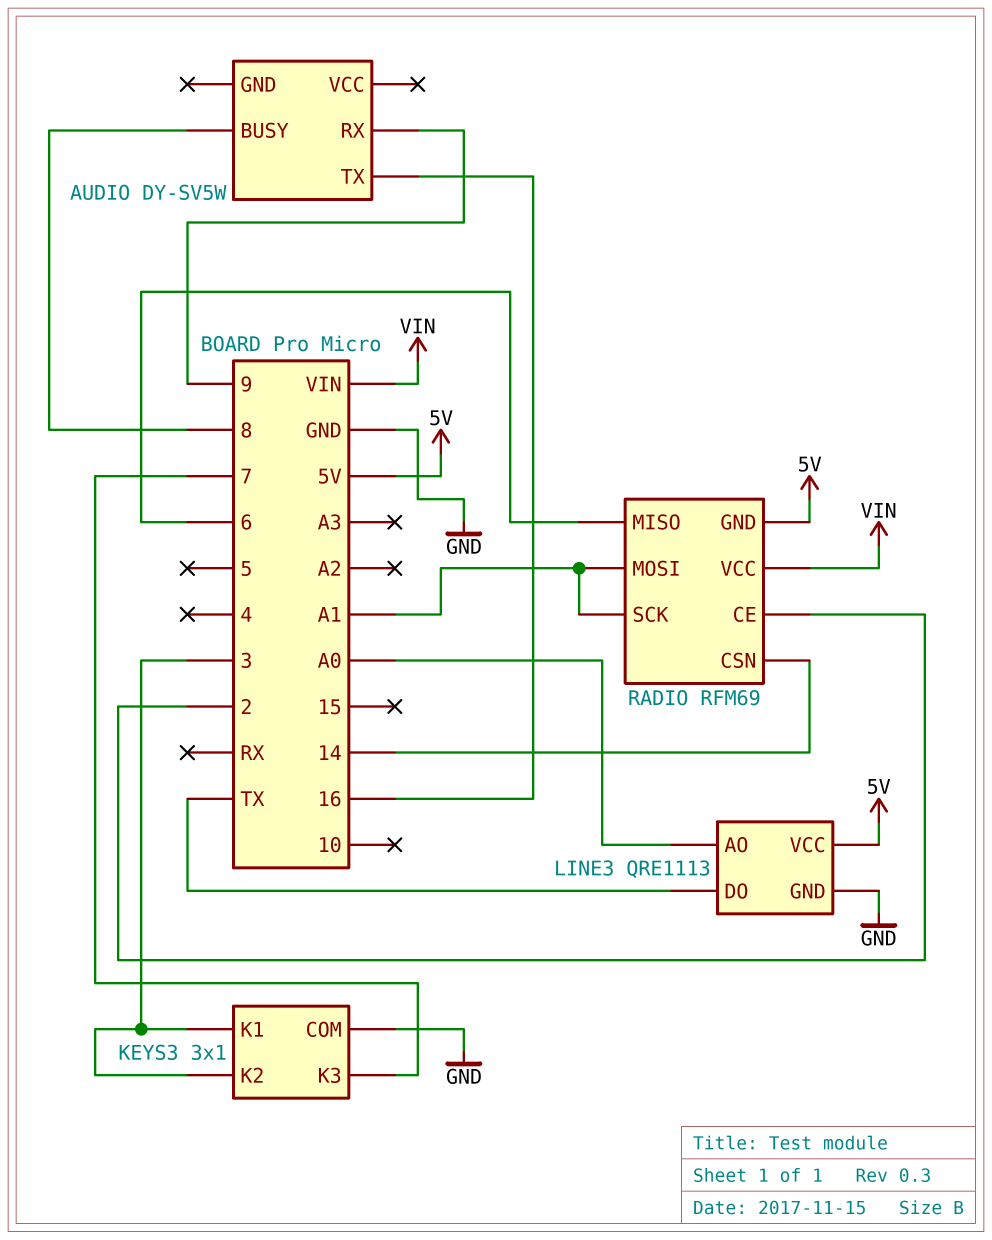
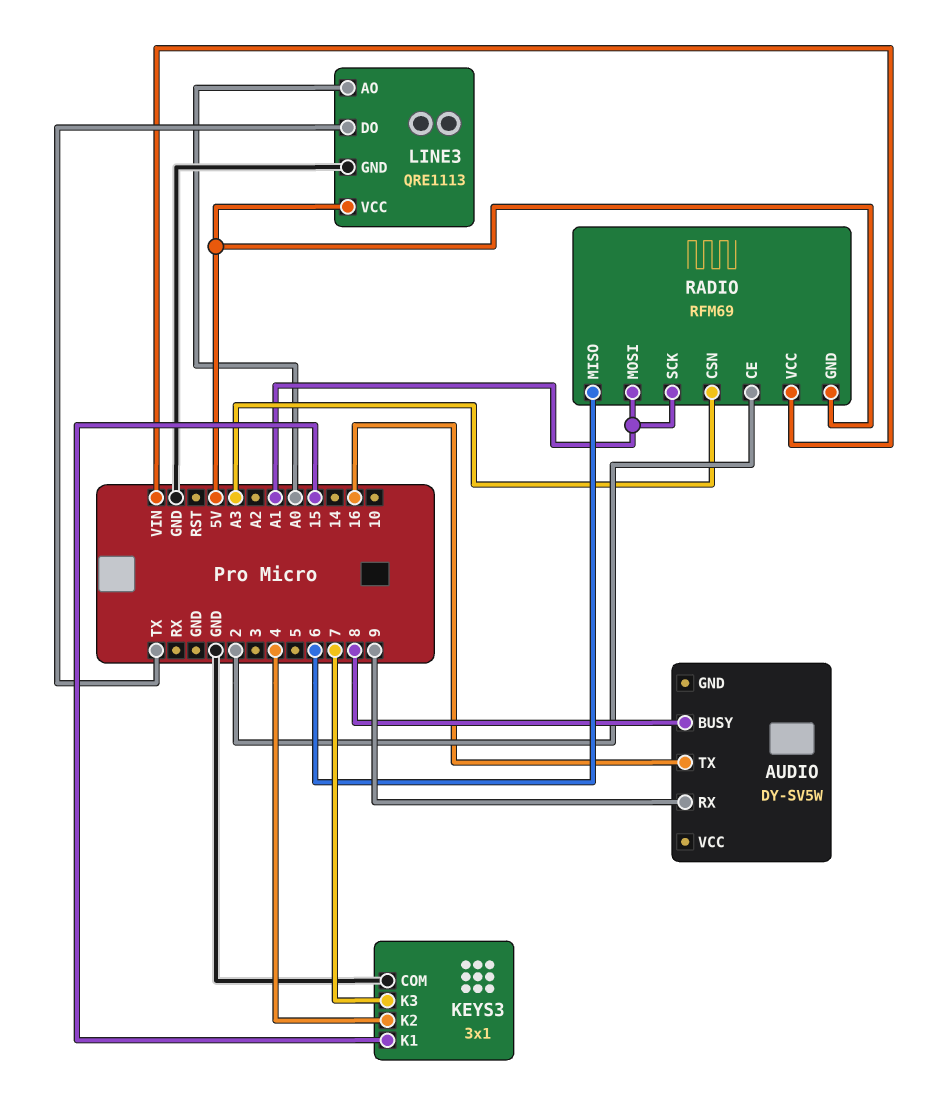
KEYS3 pin K1: 3 -> 15
KEYS3 pin K2: 3 -> 4
RADIO pin CSN: 14 -> A3

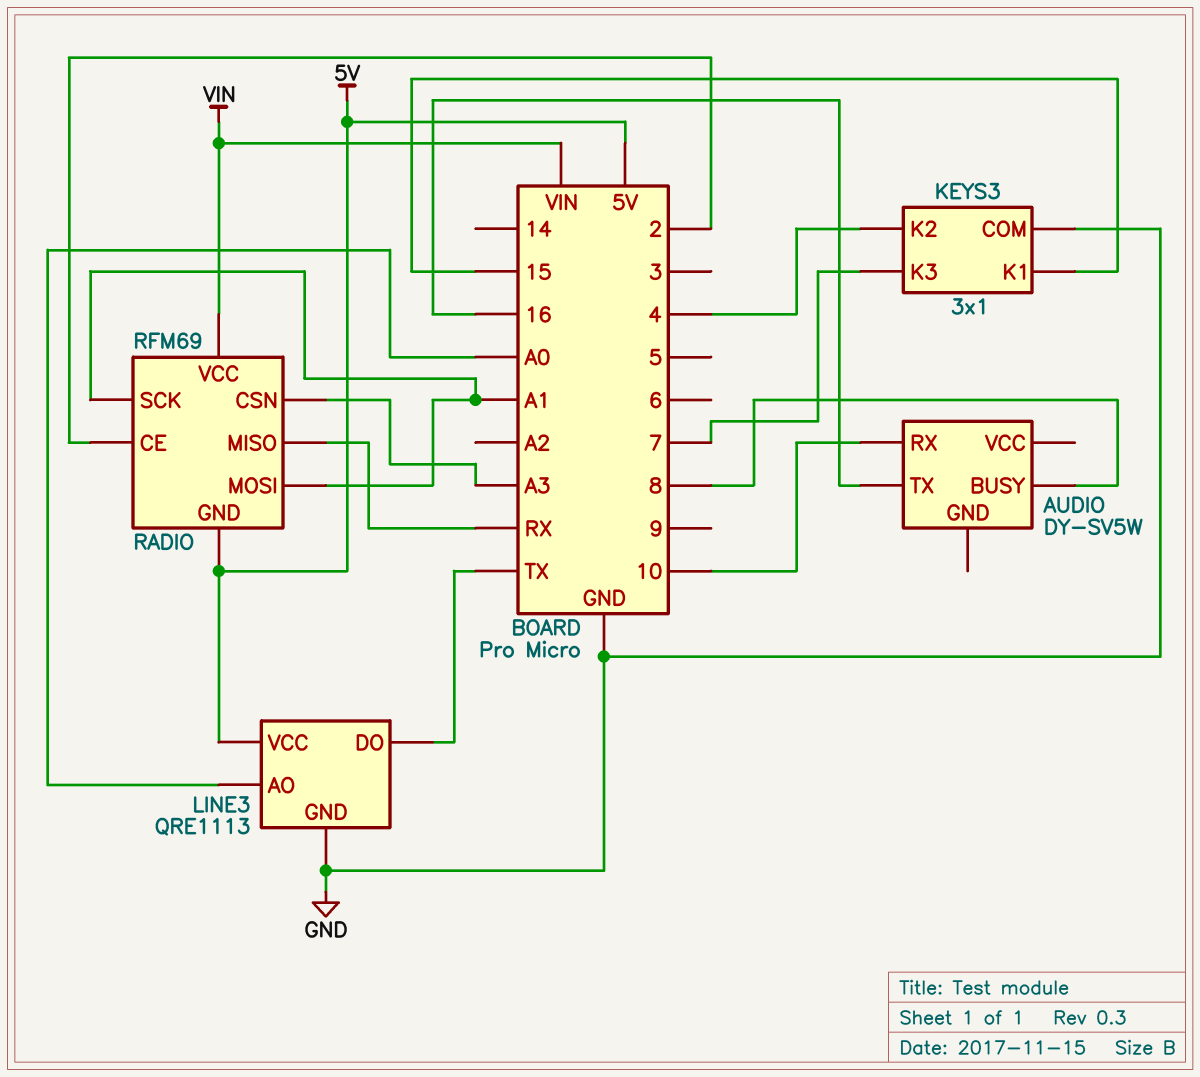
AUDIO pin RX: 9 -> 10
RADIO pin MISO: 6 -> RX

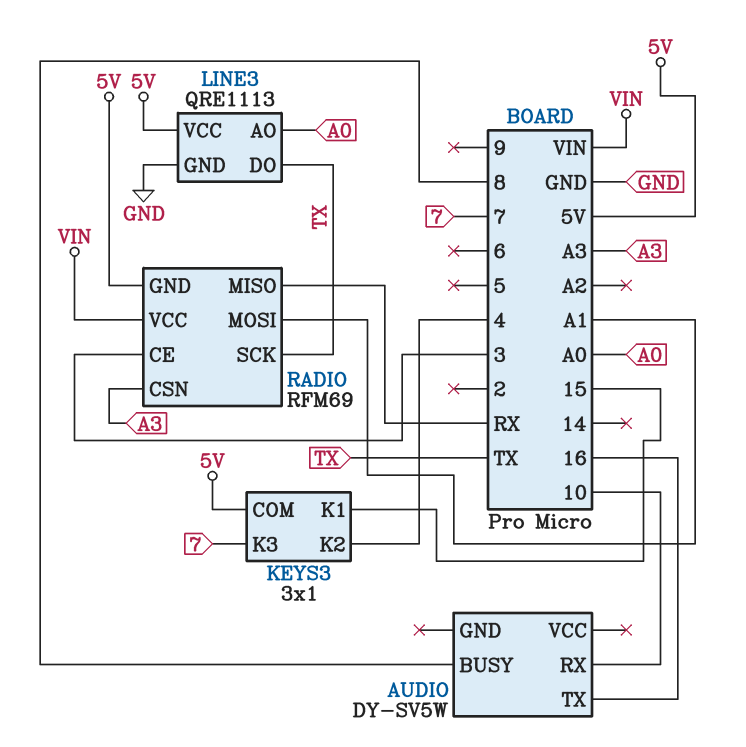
KEYS3 pin COM: GND -> 5V
RADIO pin CE: 2 -> 3
RADIO pin SCK: A1 -> TX

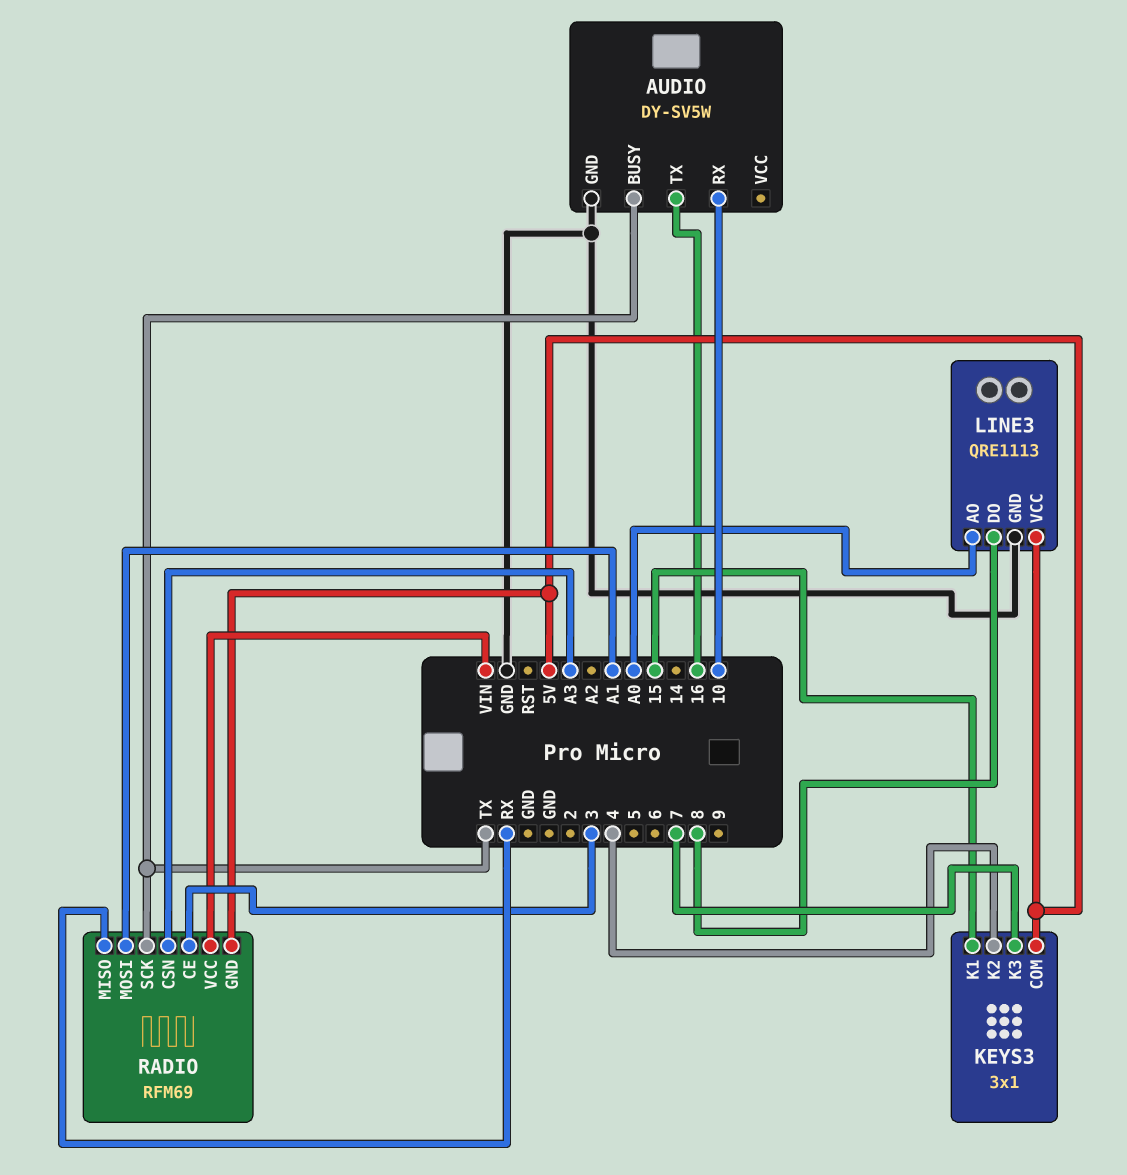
AUDIO pin BUSY: 8 -> TX
AUDIO pin GND: none -> GND
LINE3 pin DO: TX -> 8

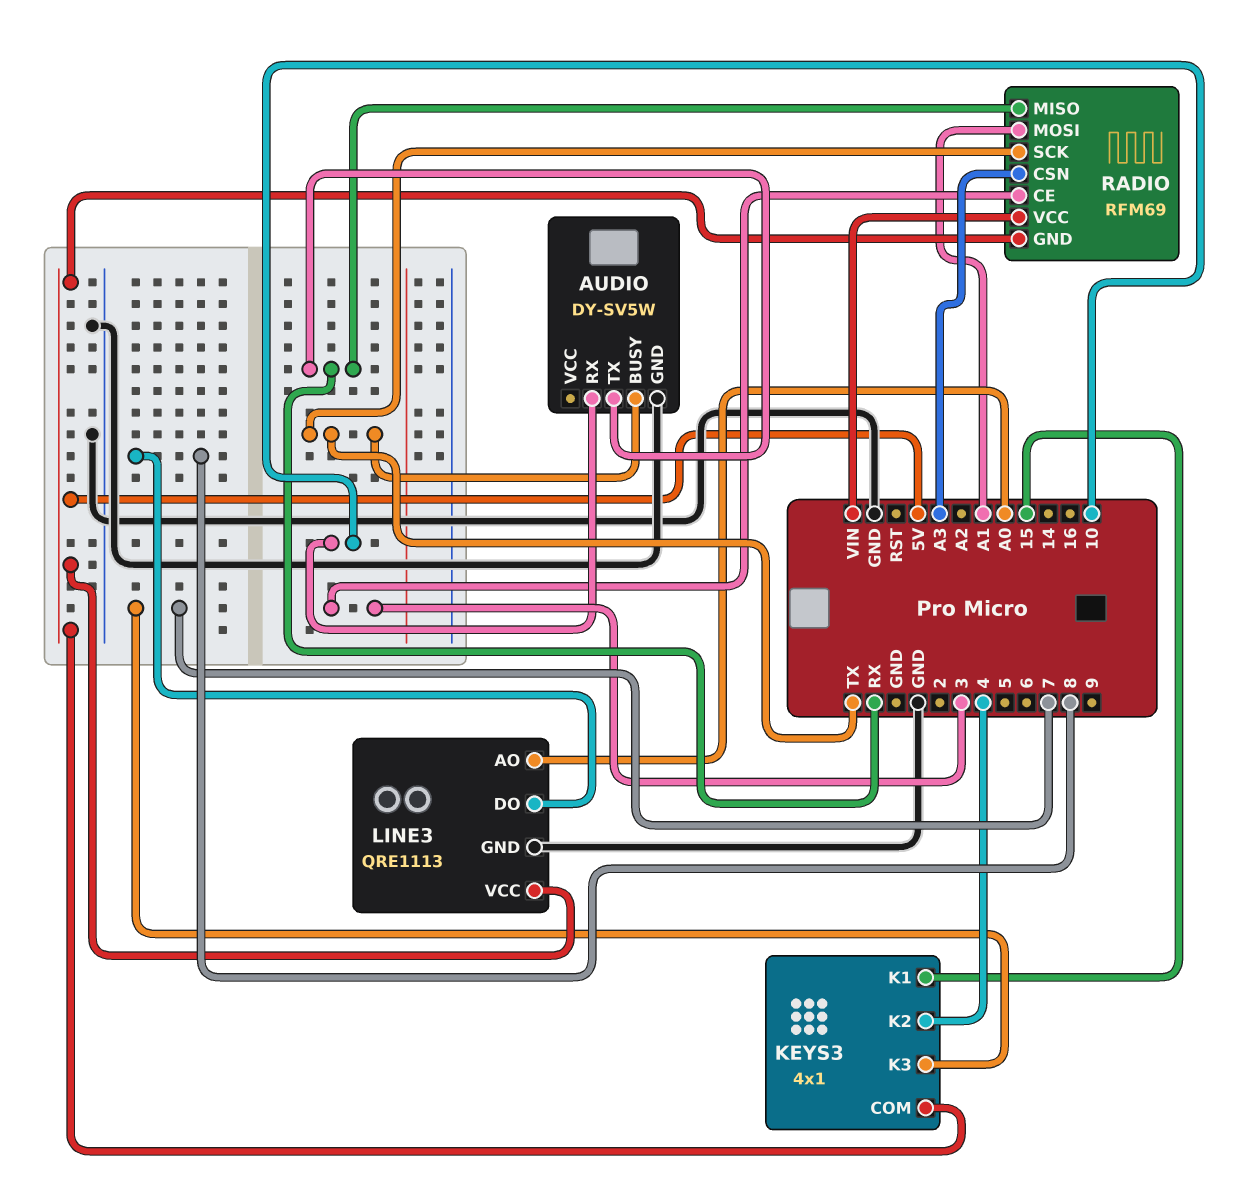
AUDIO pin TX: 16 -> RX
KEYS3: 3x1 -> 4x1

